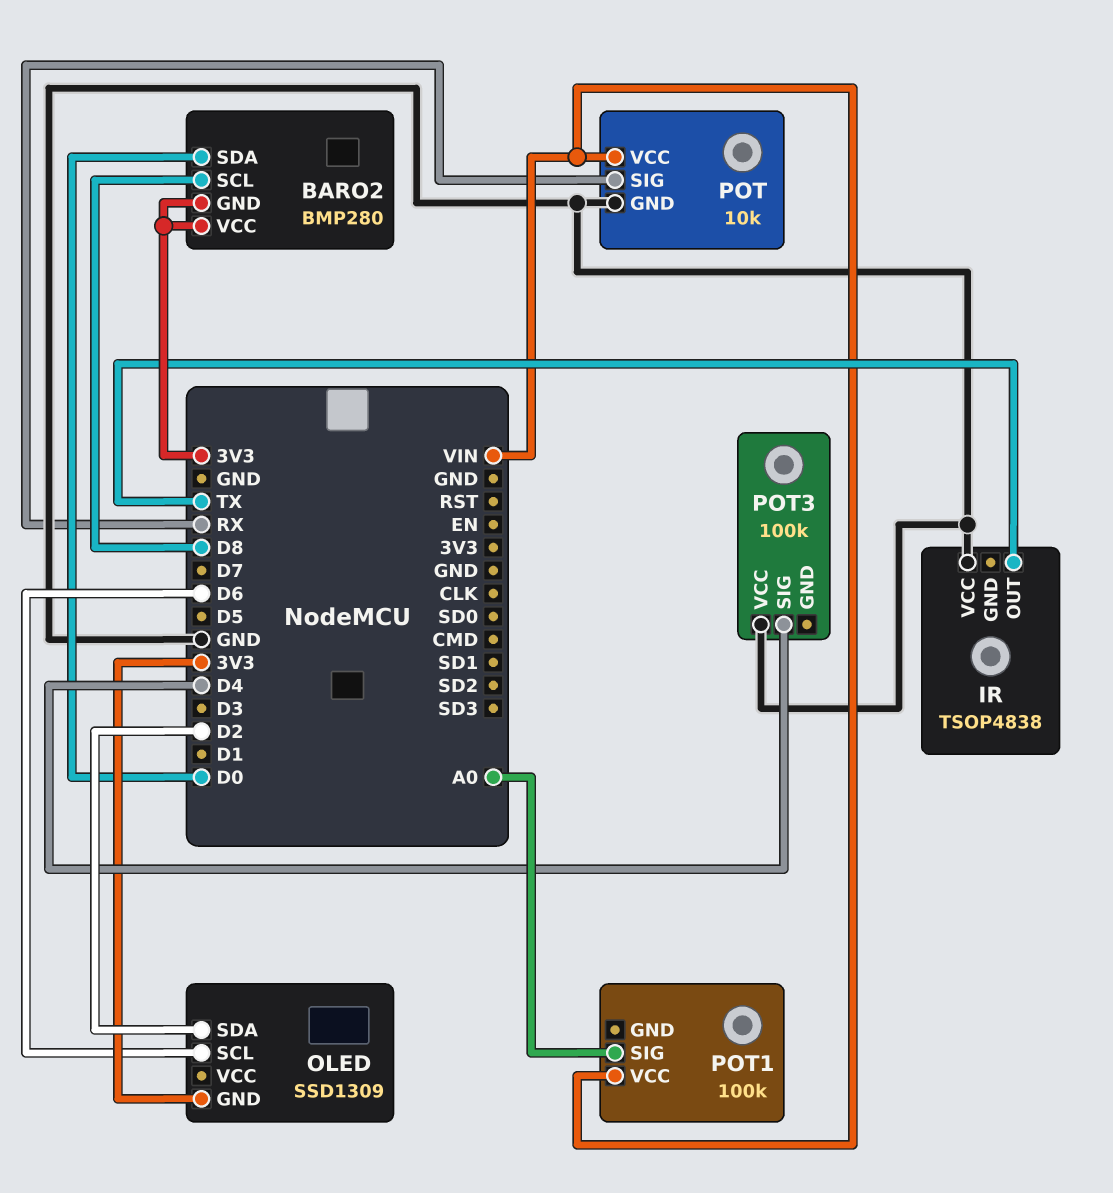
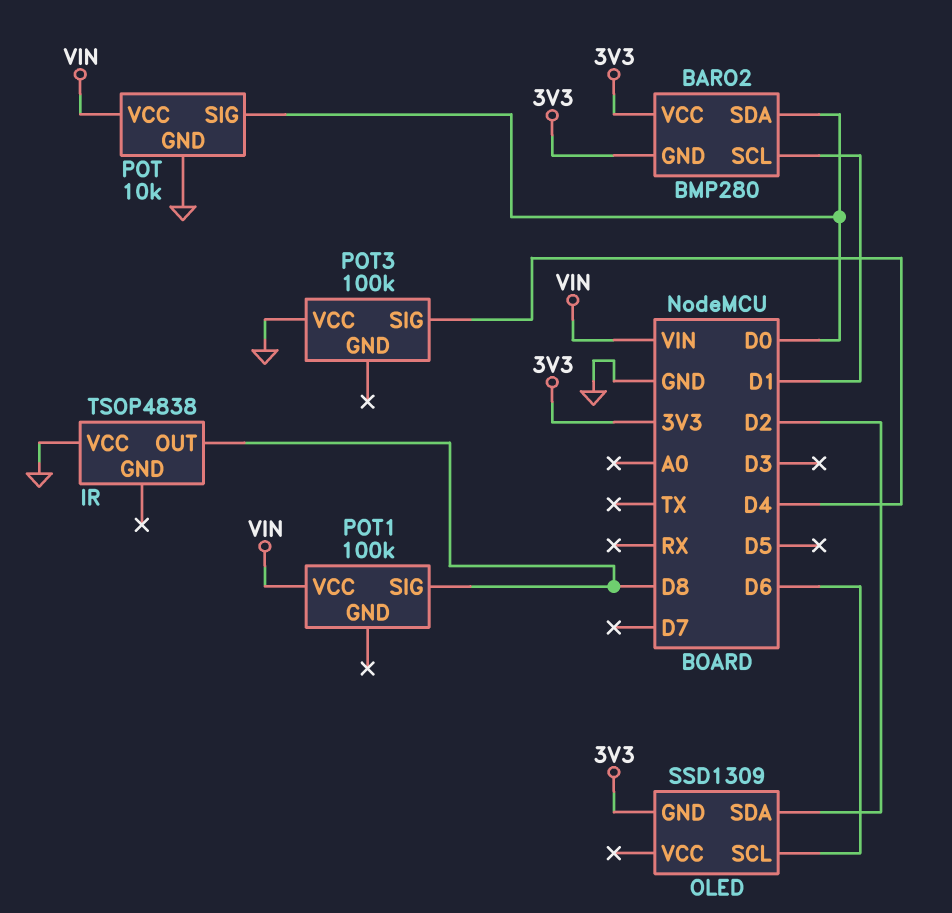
BARO2 pin SCL: D8 -> D1
IR pin OUT: TX -> D8
POT pin SIG: RX -> D0
POT1 pin SIG: A0 -> D8

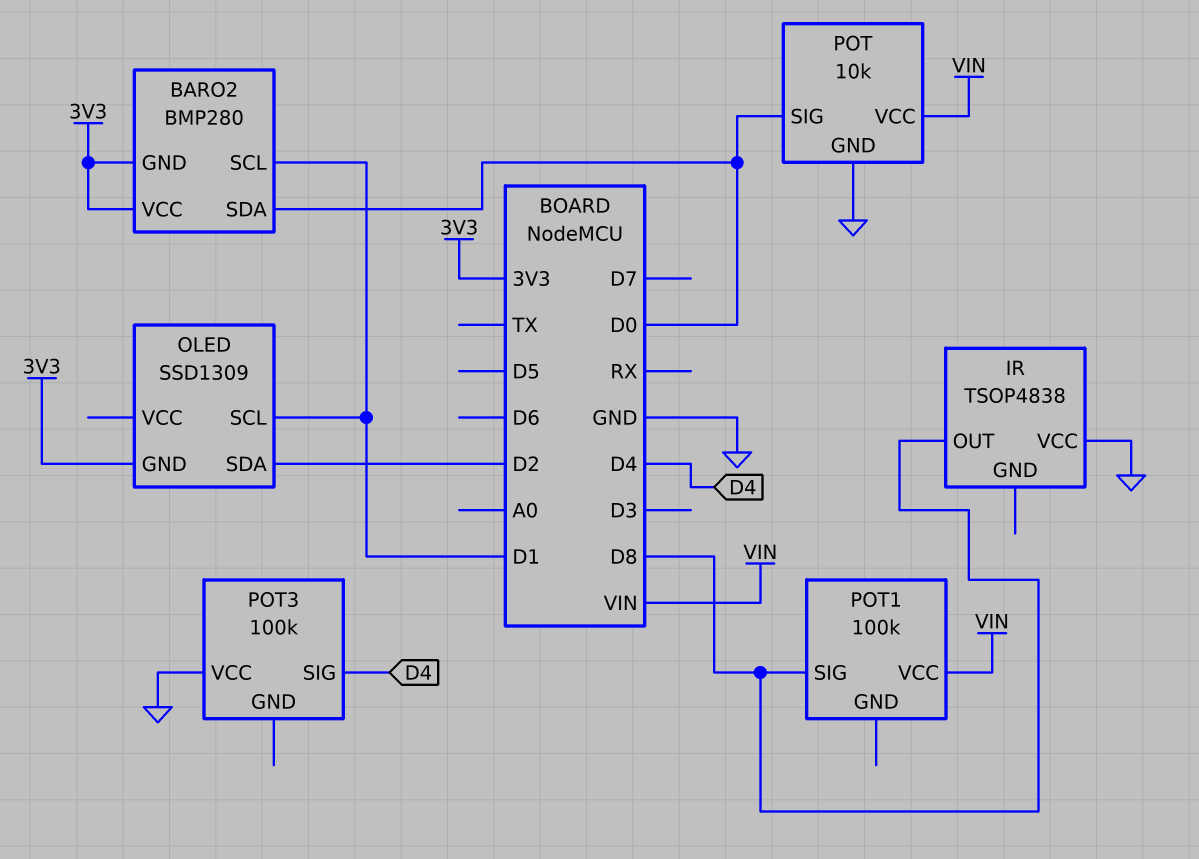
OLED pin SCL: D6 -> D1

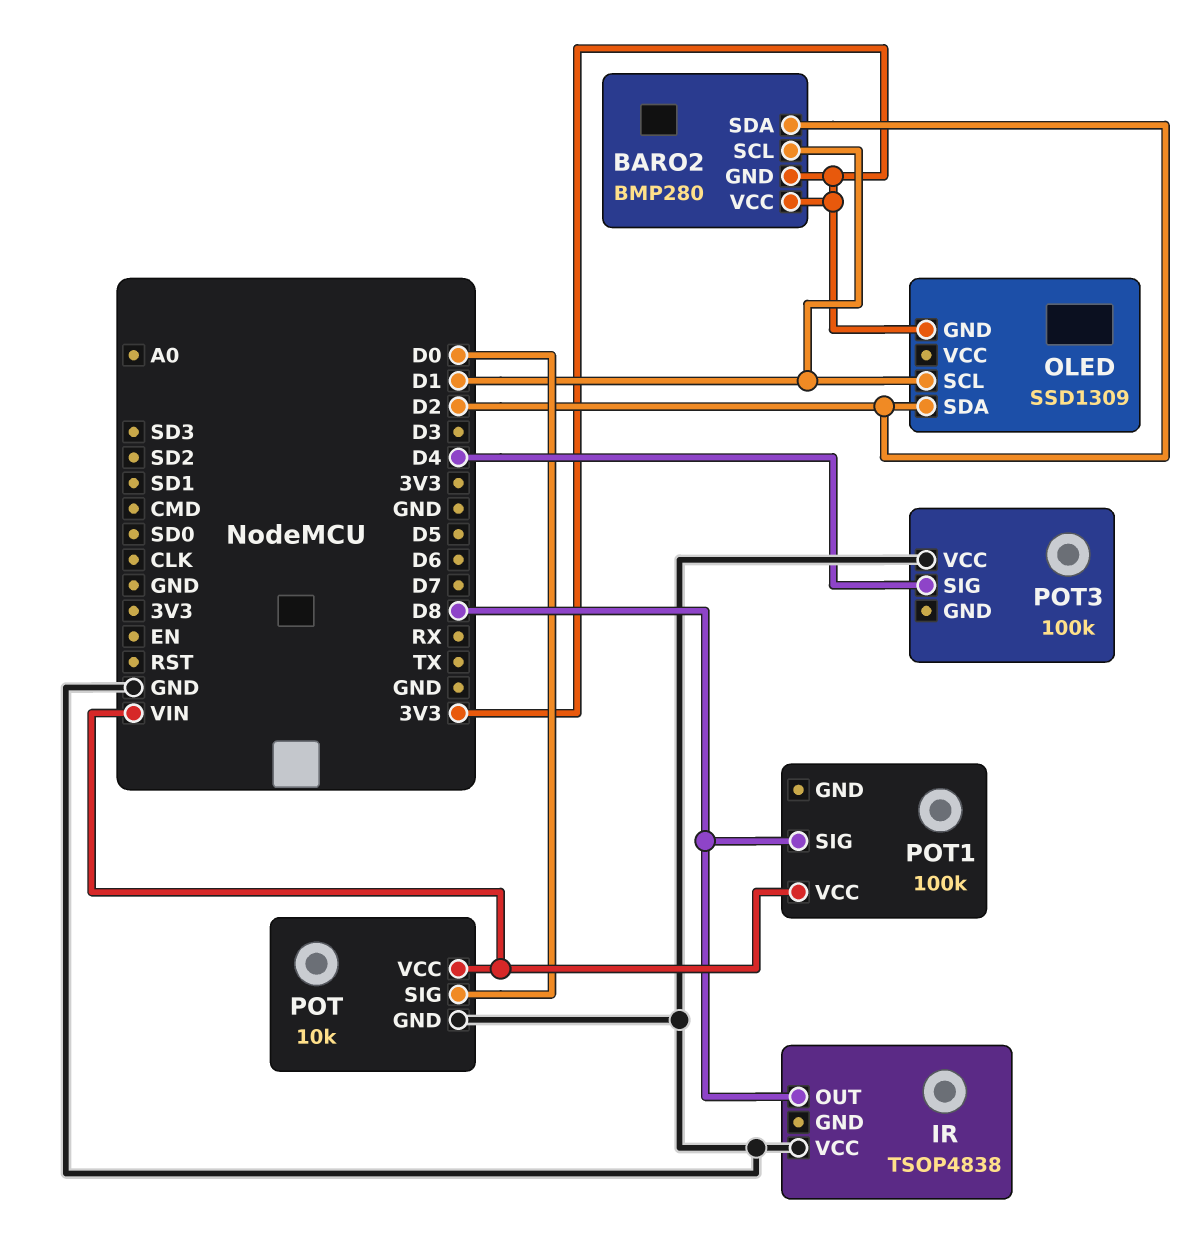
BARO2 pin SDA: D0 -> D2

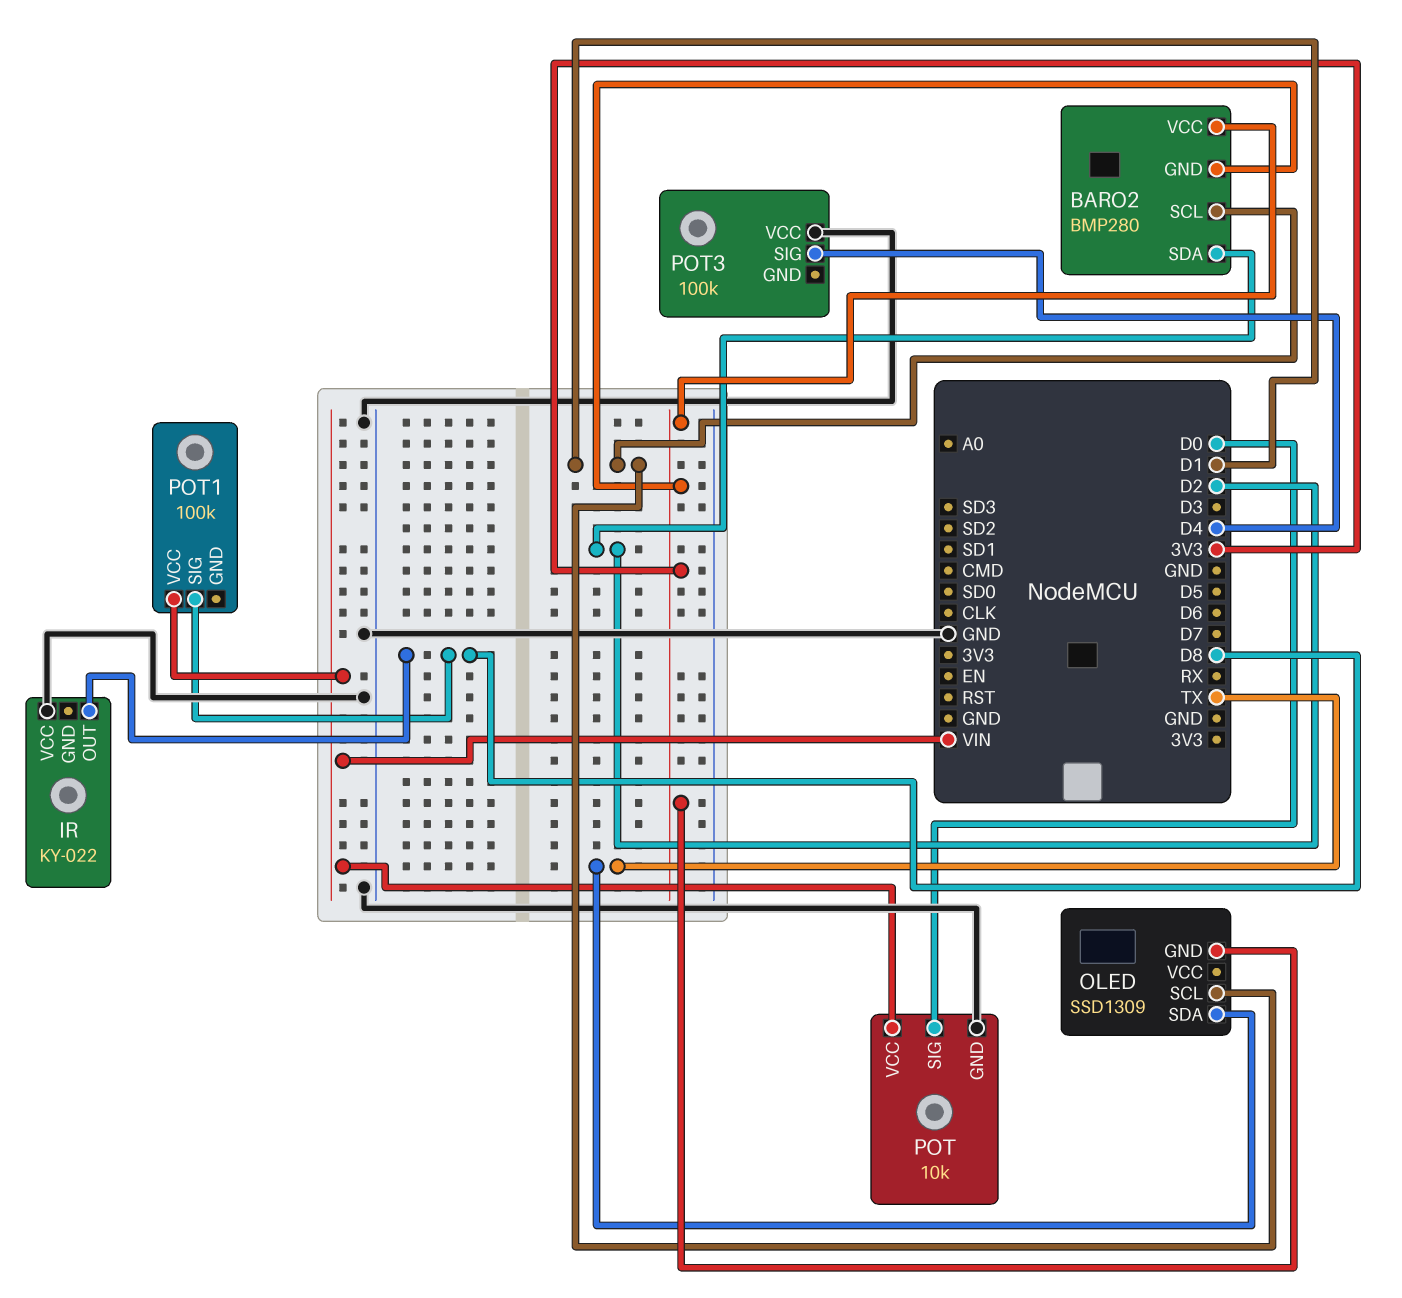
IR: TSOP4838 -> KY-022
OLED pin SDA: D2 -> TX

